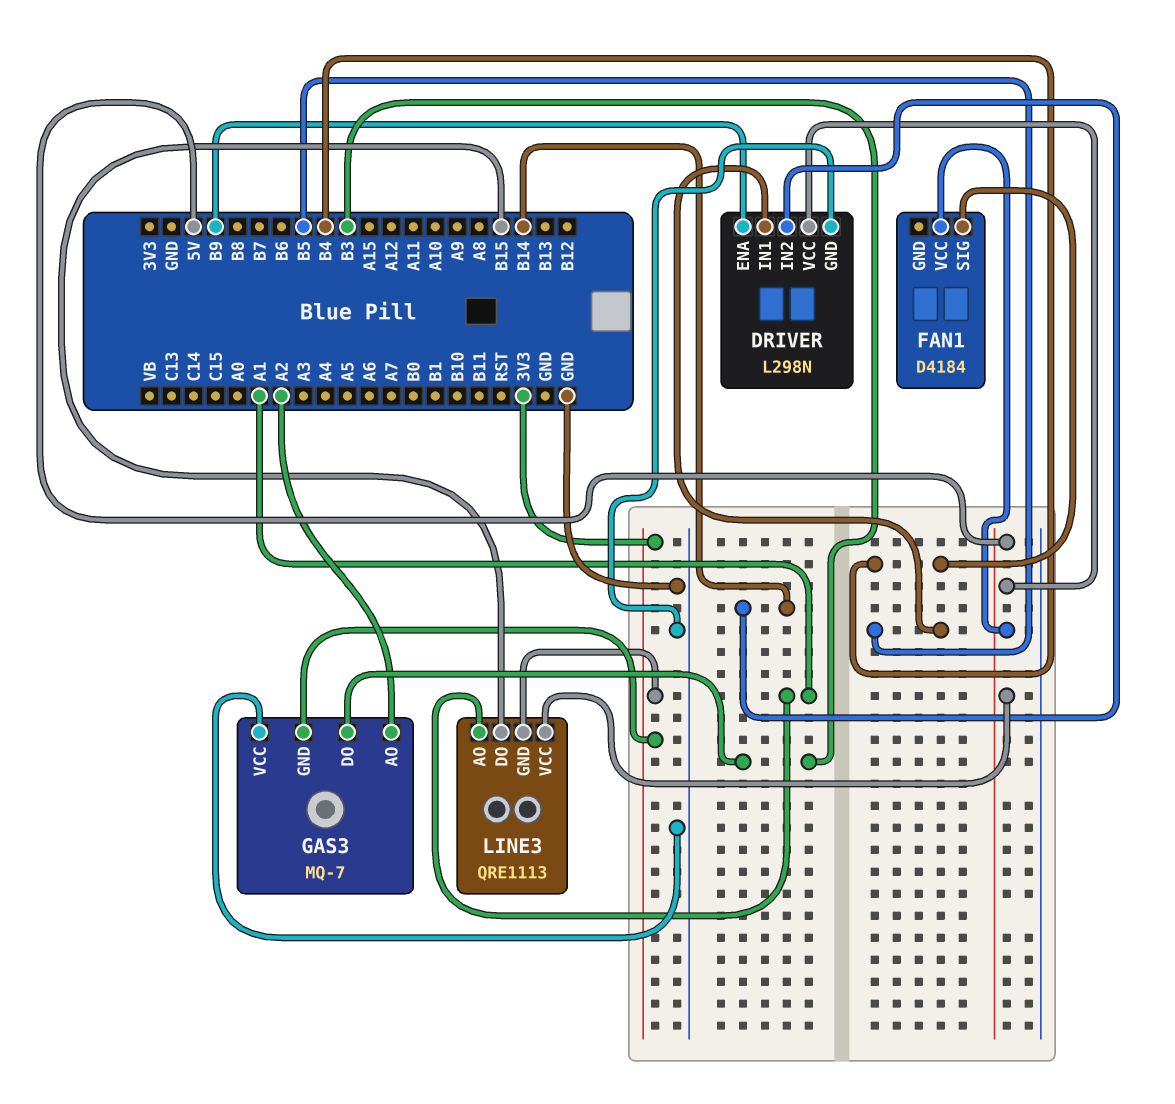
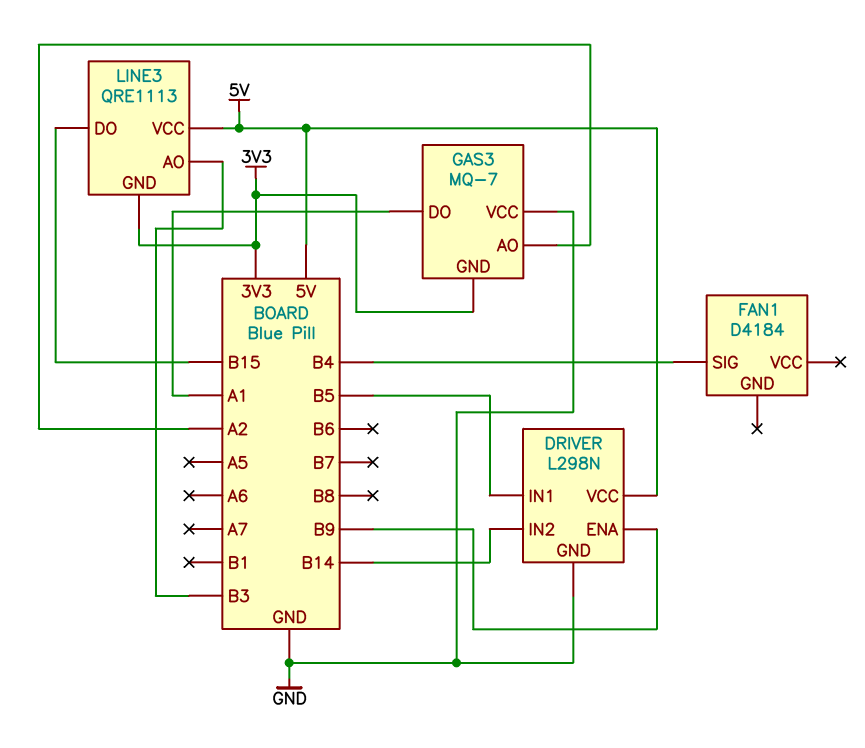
FAN1 pin VCC: 5V -> none
GAS3 pin DO: B3 -> A1
LINE3 pin AO: A1 -> B3

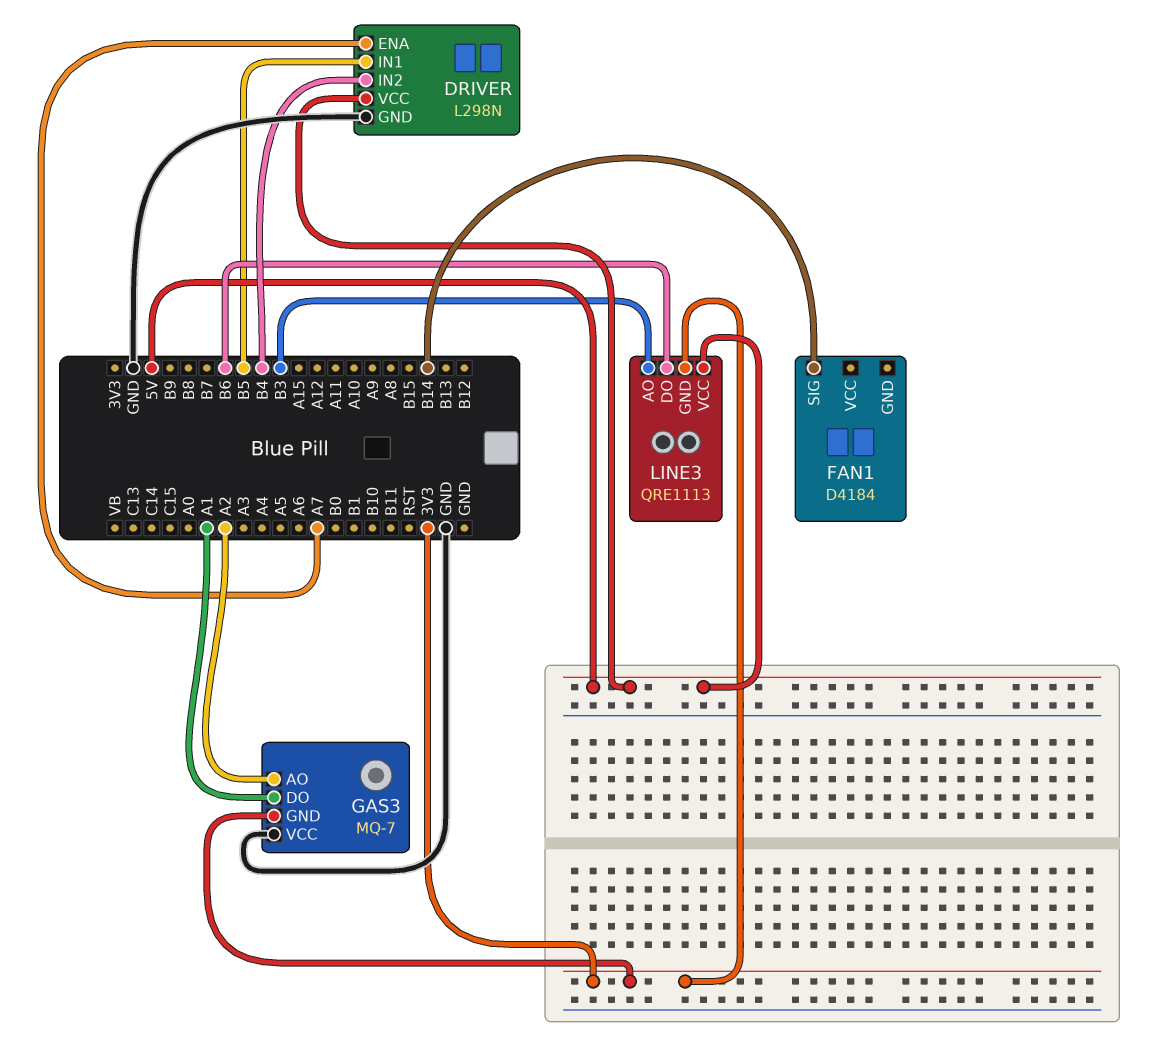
DRIVER pin ENA: B9 -> A7
DRIVER pin IN2: B14 -> B4
FAN1 pin SIG: B4 -> B14
LINE3 pin DO: B15 -> B6

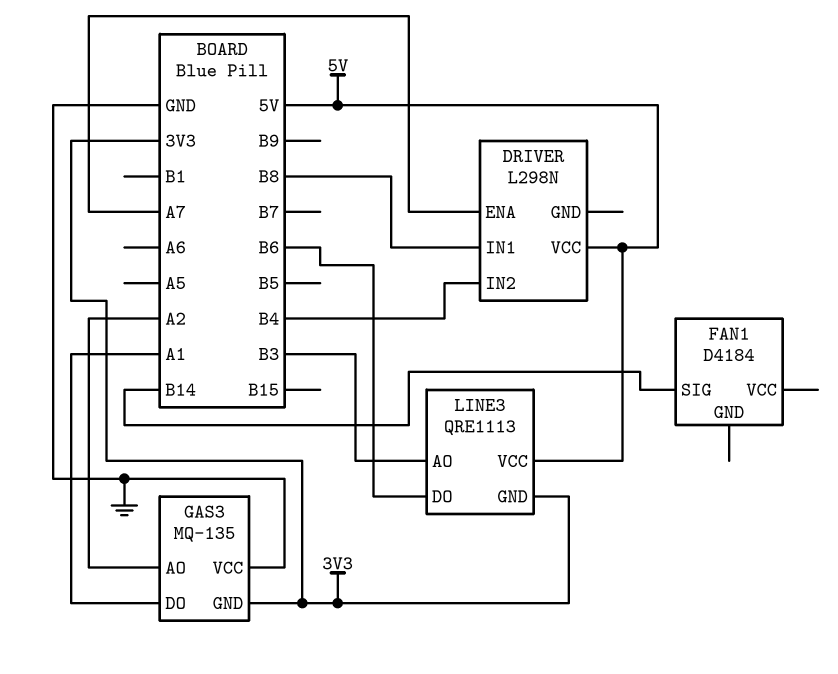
DRIVER pin GND: GND -> none
DRIVER pin IN1: B5 -> B8
GAS3: MQ-7 -> MQ-135

